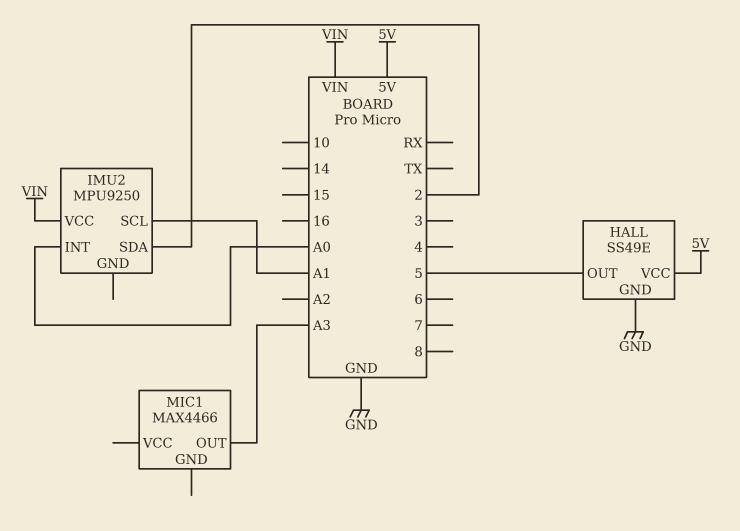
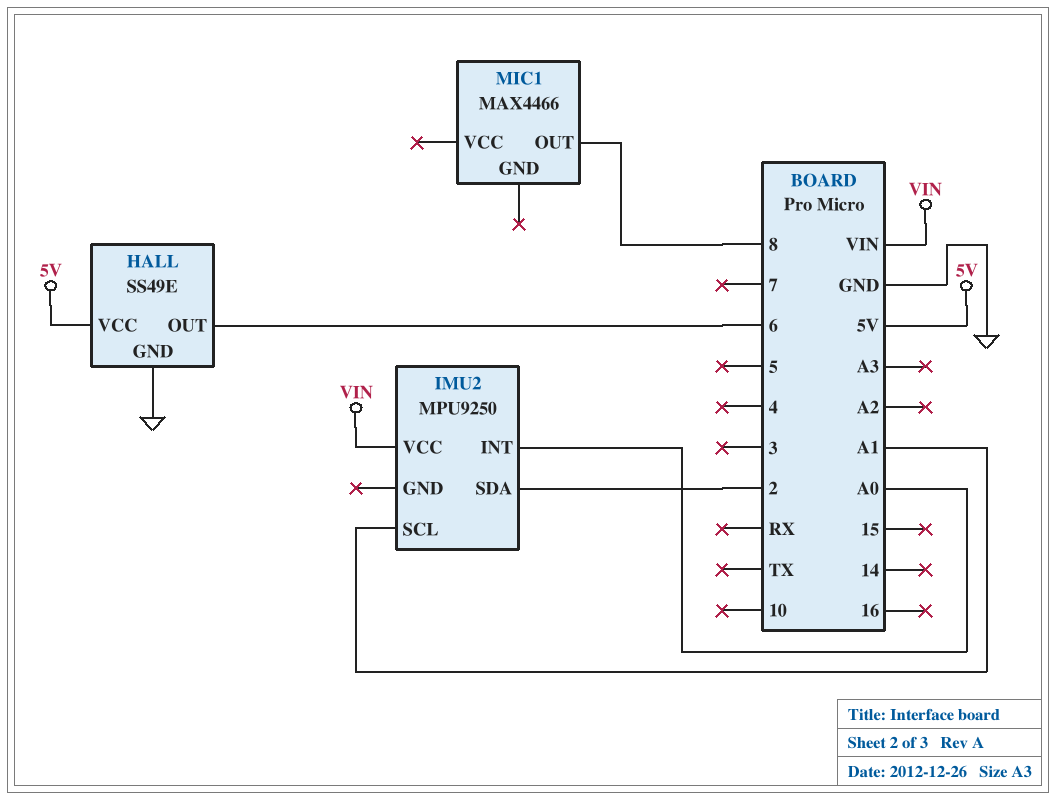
HALL pin OUT: 5 -> 6
MIC1 pin OUT: A3 -> 8

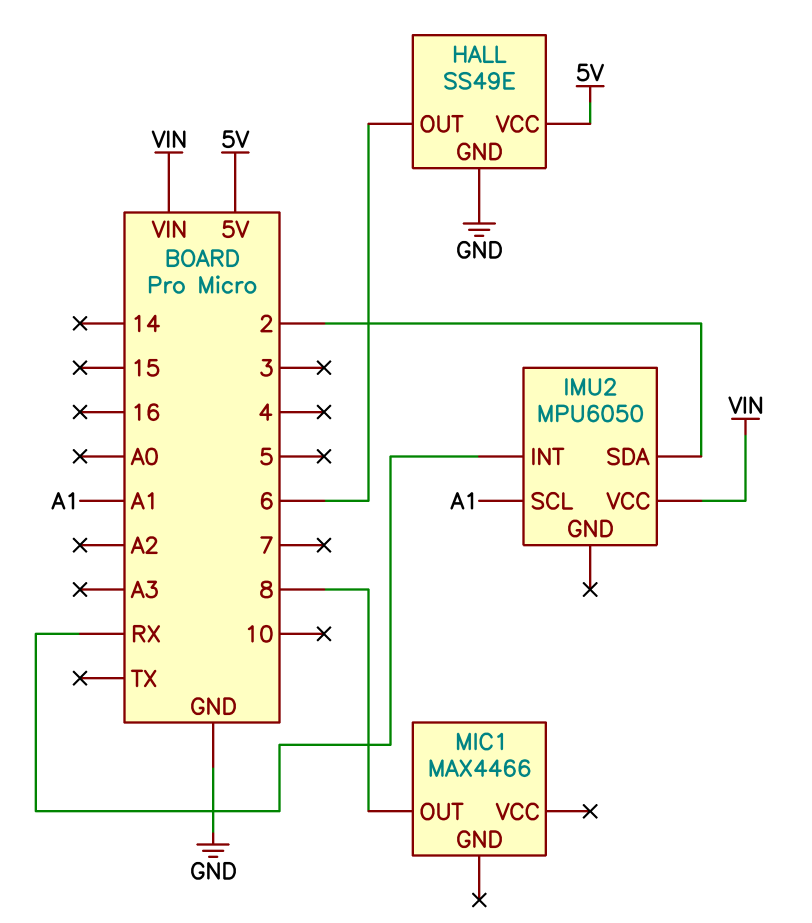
IMU2: MPU9250 -> MPU6050
IMU2 pin INT: A0 -> RX

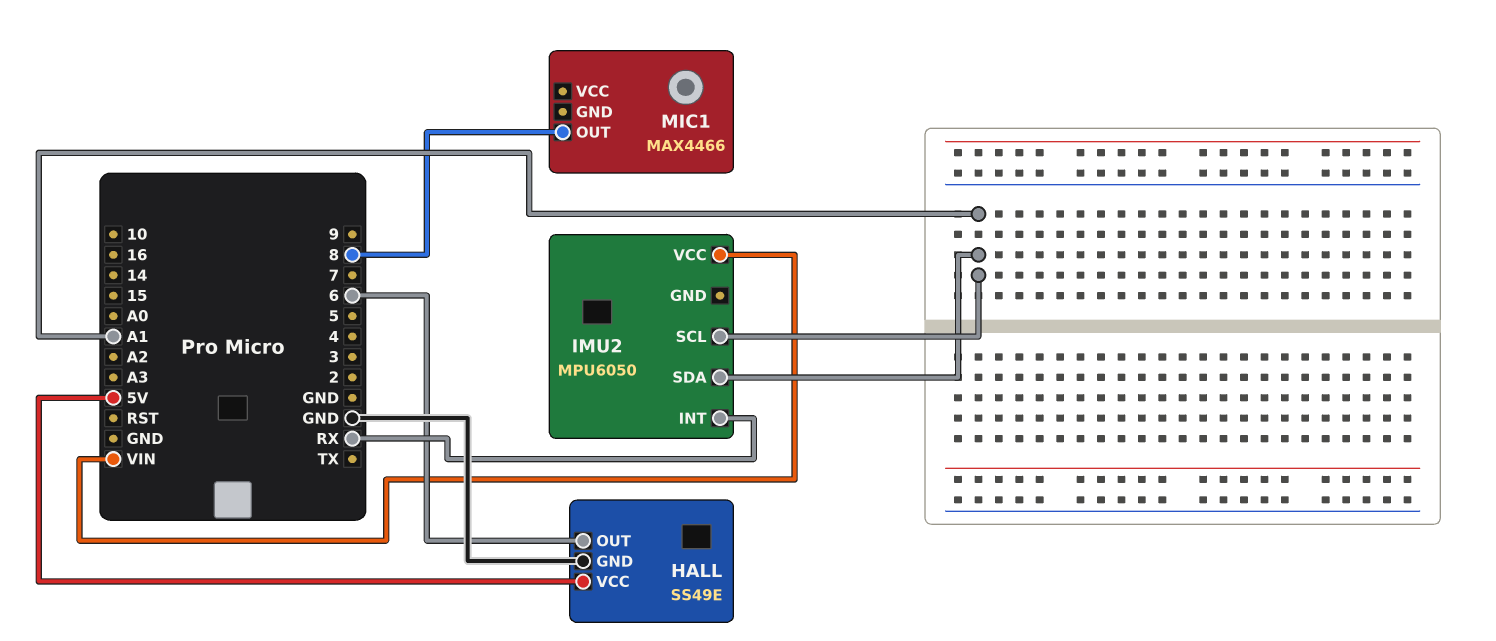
IMU2 pin SDA: 2 -> A1

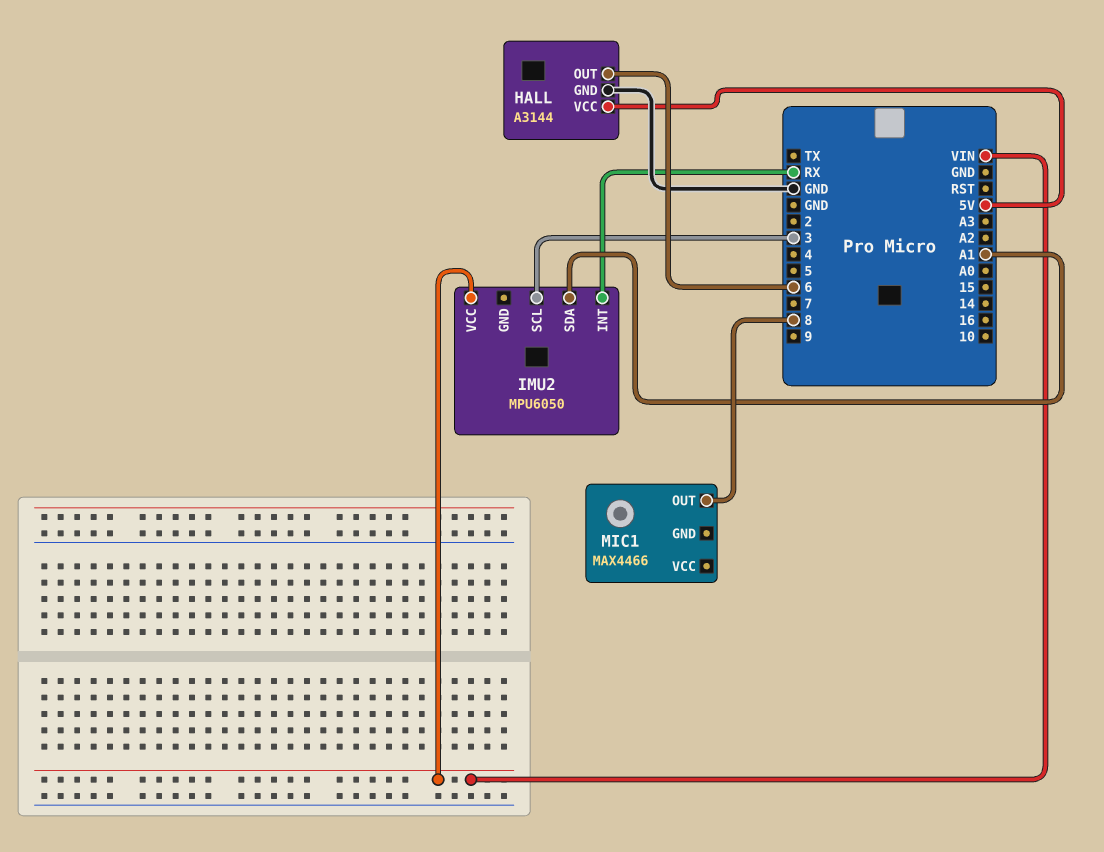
HALL: SS49E -> A3144
IMU2 pin SCL: A1 -> 3

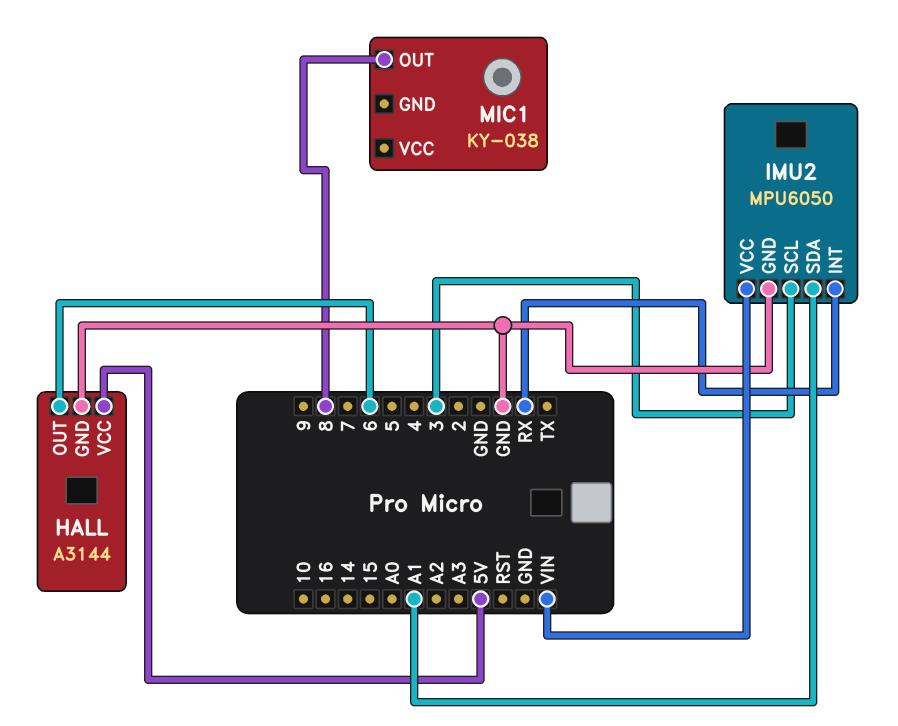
IMU2 pin GND: none -> GND
MIC1: MAX4466 -> KY-038

